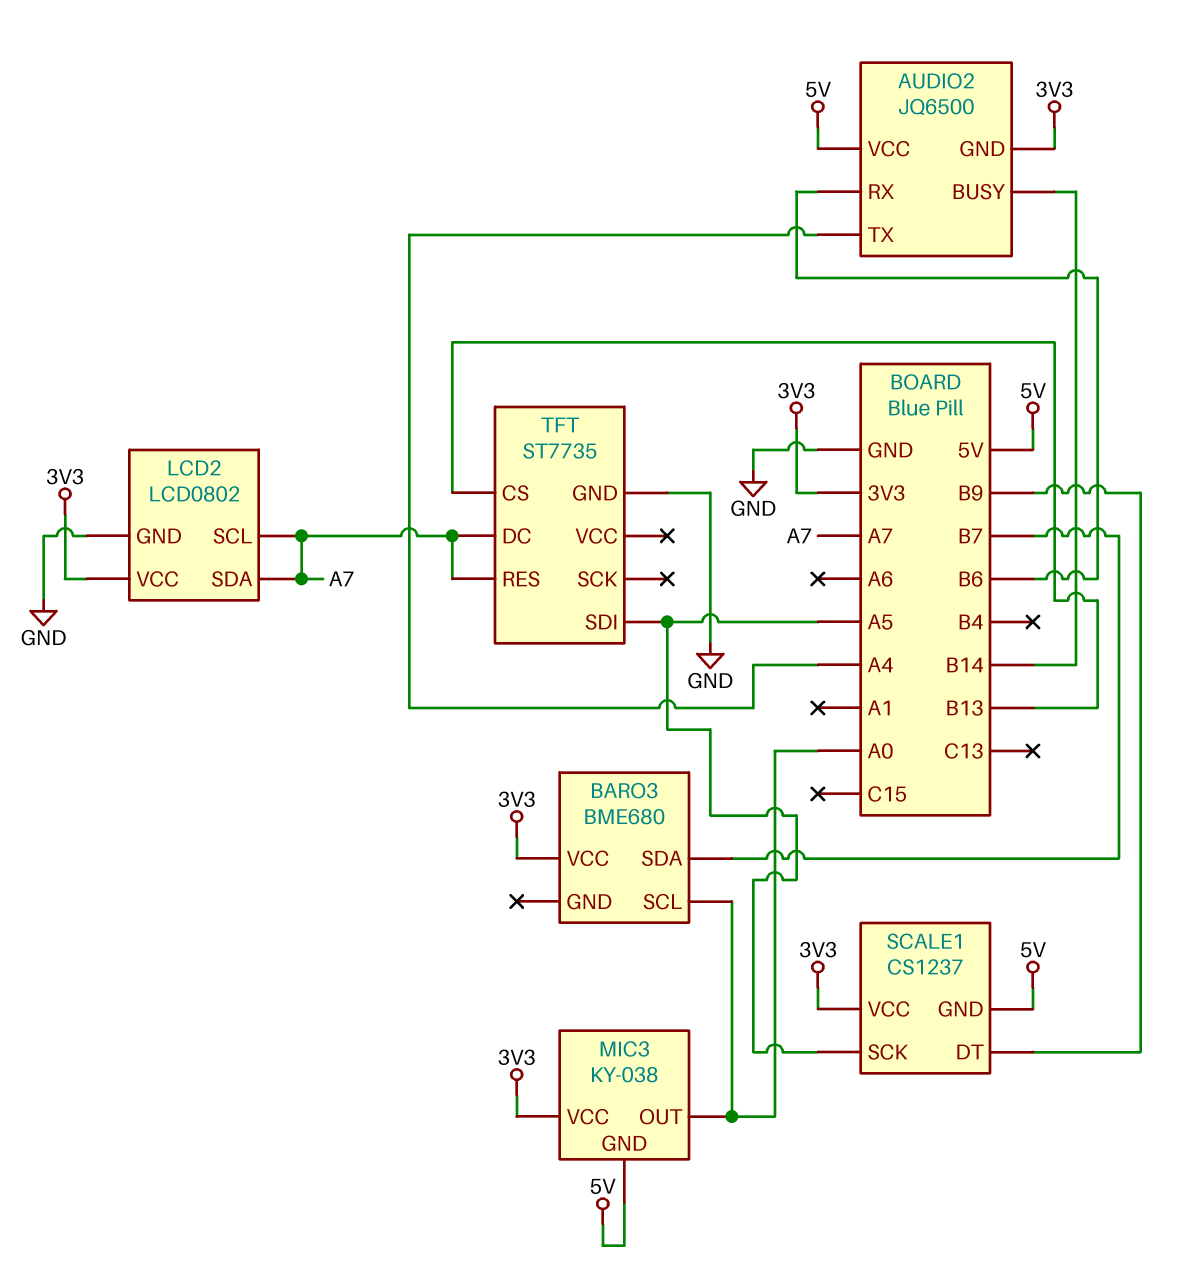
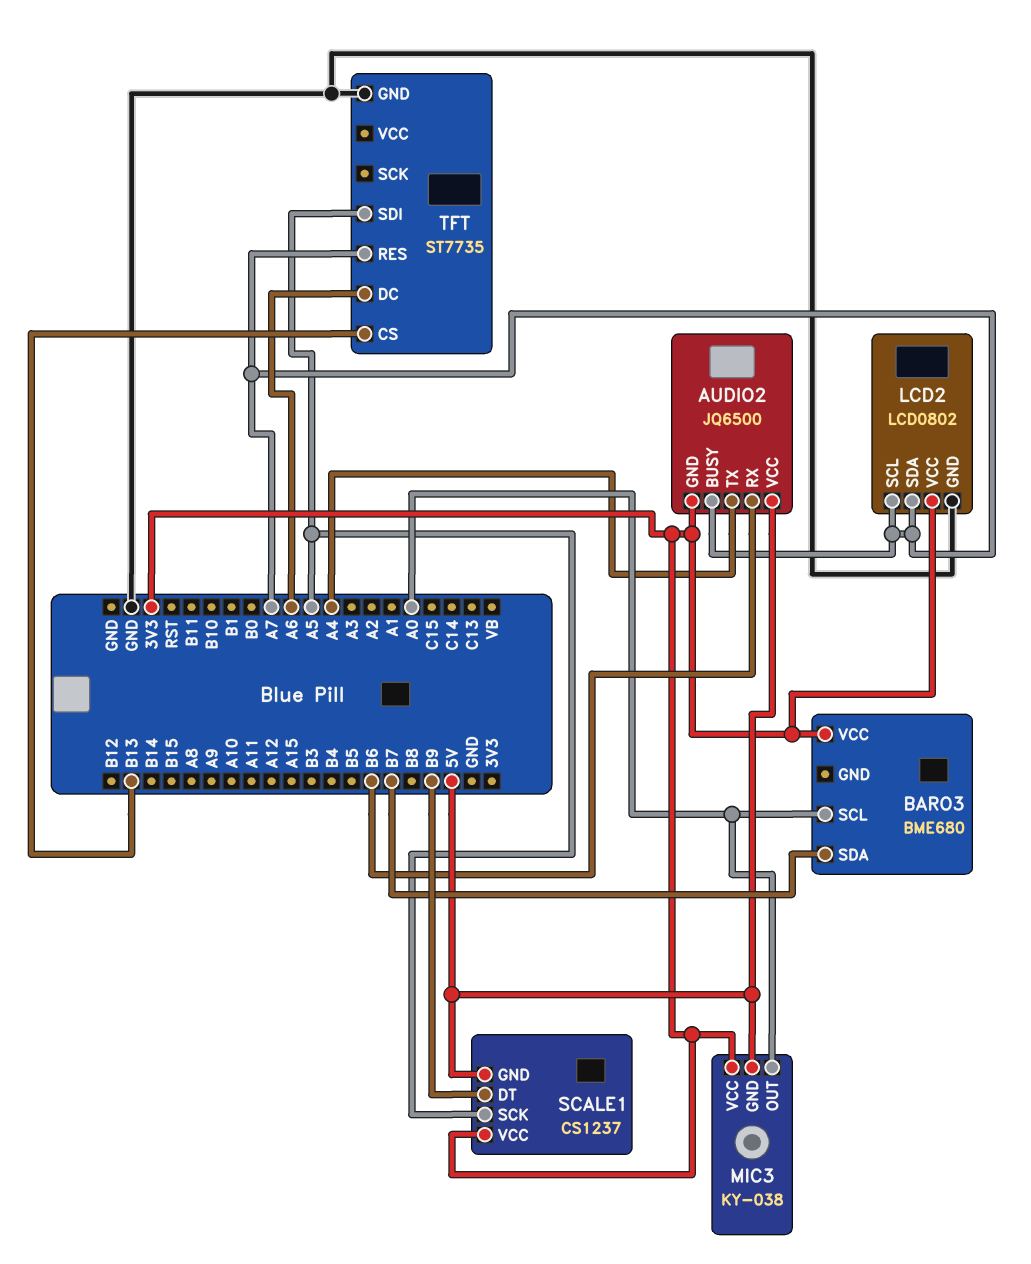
AUDIO2 pin BUSY: B14 -> A7
TFT pin DC: A7 -> A6

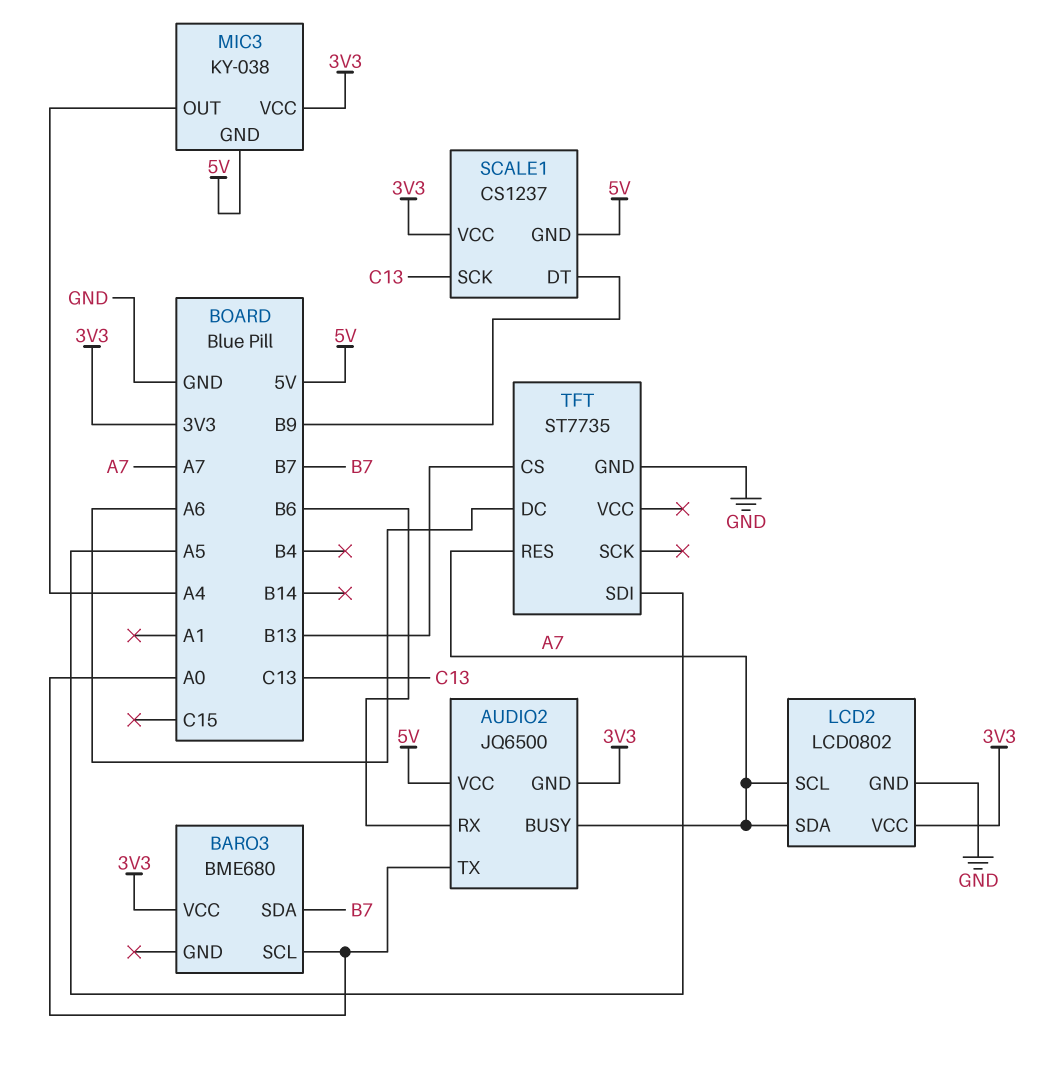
AUDIO2 pin TX: A4 -> A0
MIC3 pin OUT: A0 -> A4
SCALE1 pin SCK: A5 -> C13

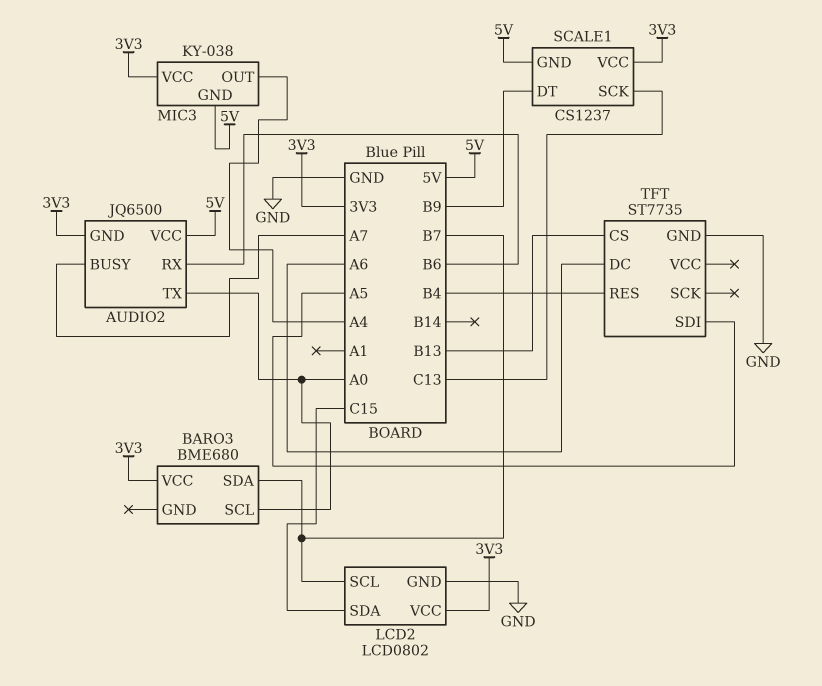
LCD2 pin SCL: A7 -> B7
LCD2 pin SDA: A7 -> C15
TFT pin RES: A7 -> B4

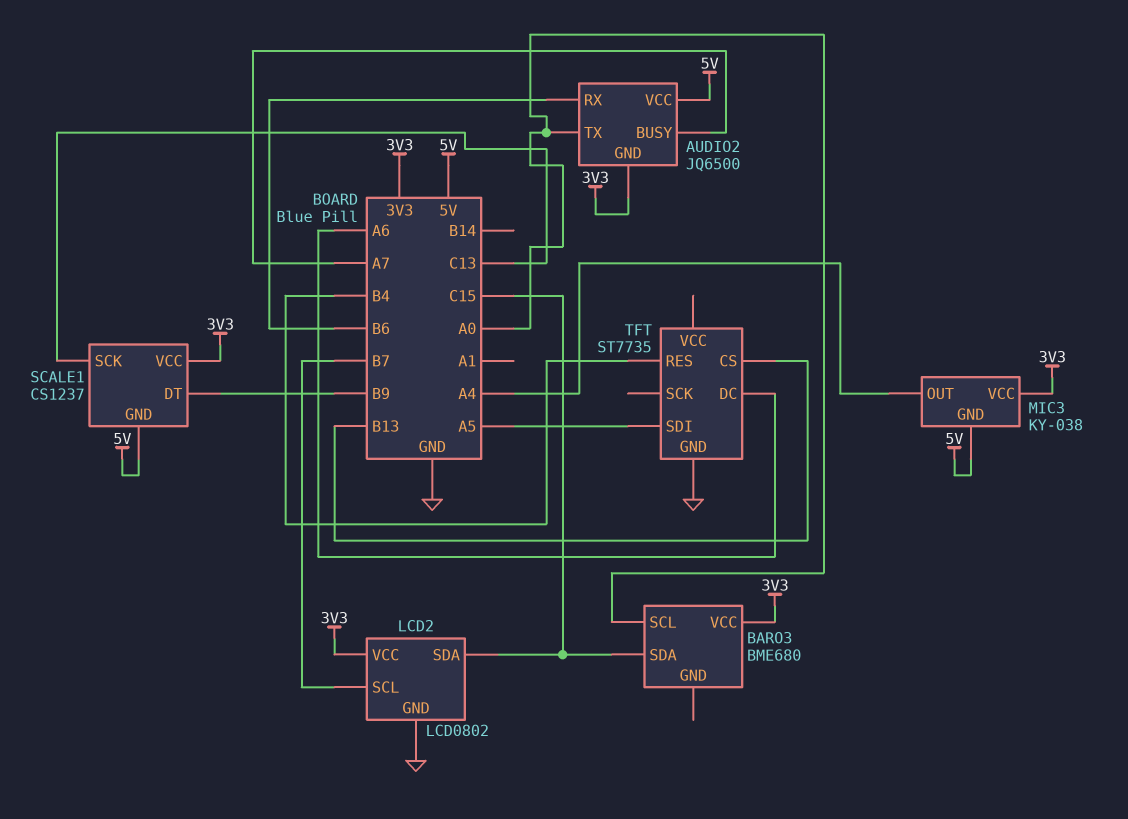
BARO3 pin SDA: B7 -> C15

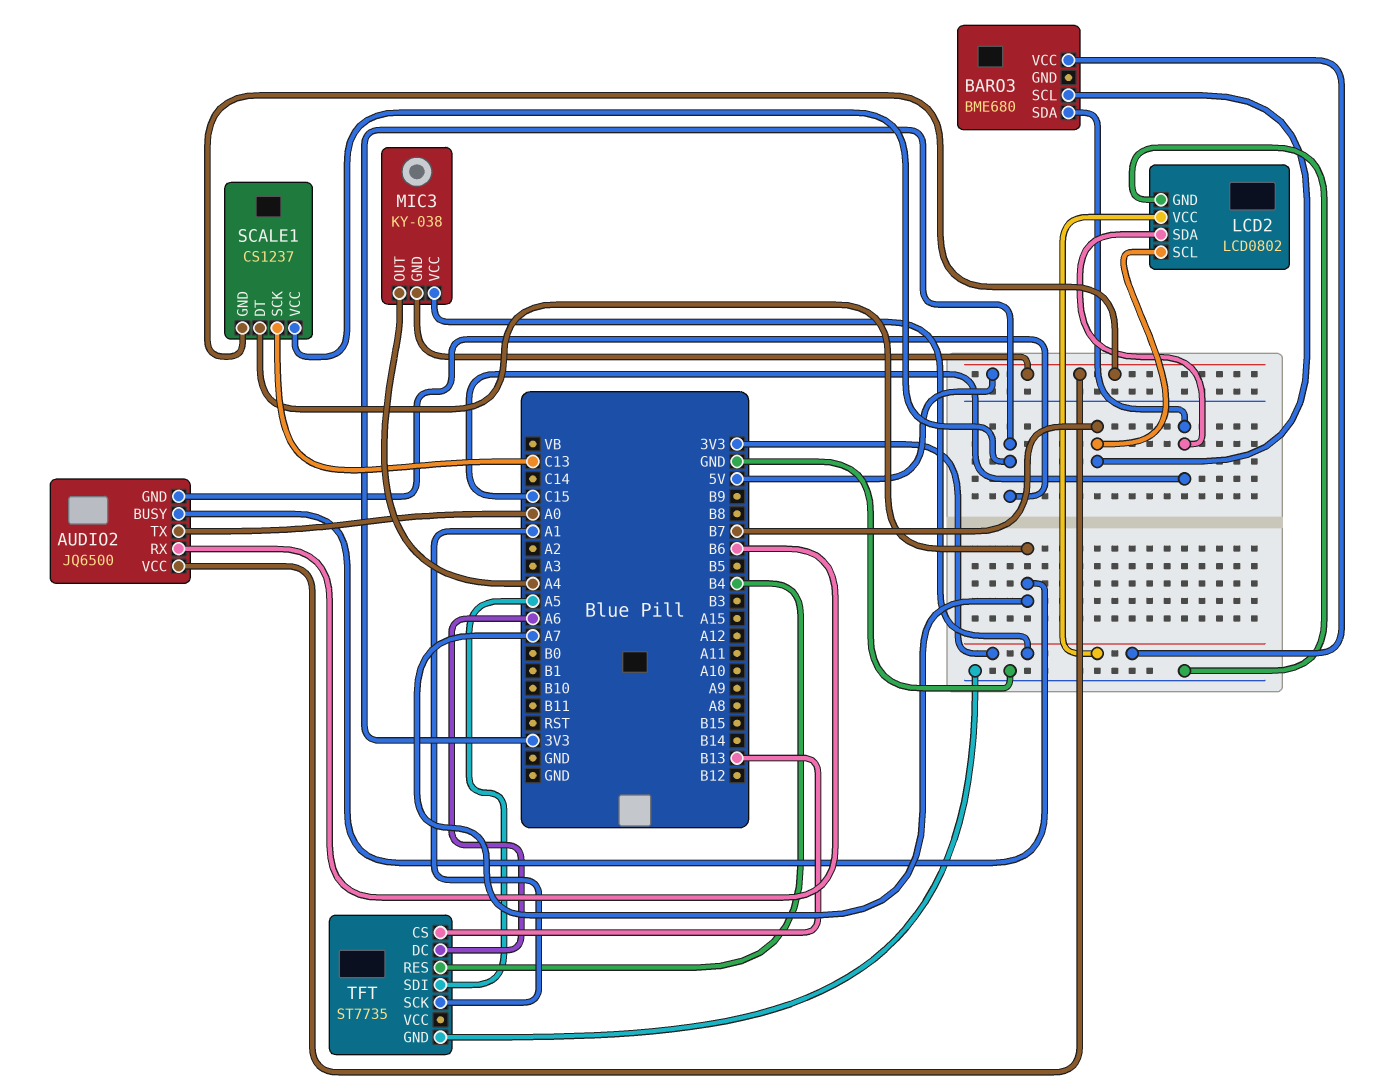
BARO3 pin SCL: A0 -> B7
SCALE1 pin DT: B9 -> A7
TFT pin SCK: none -> A1

